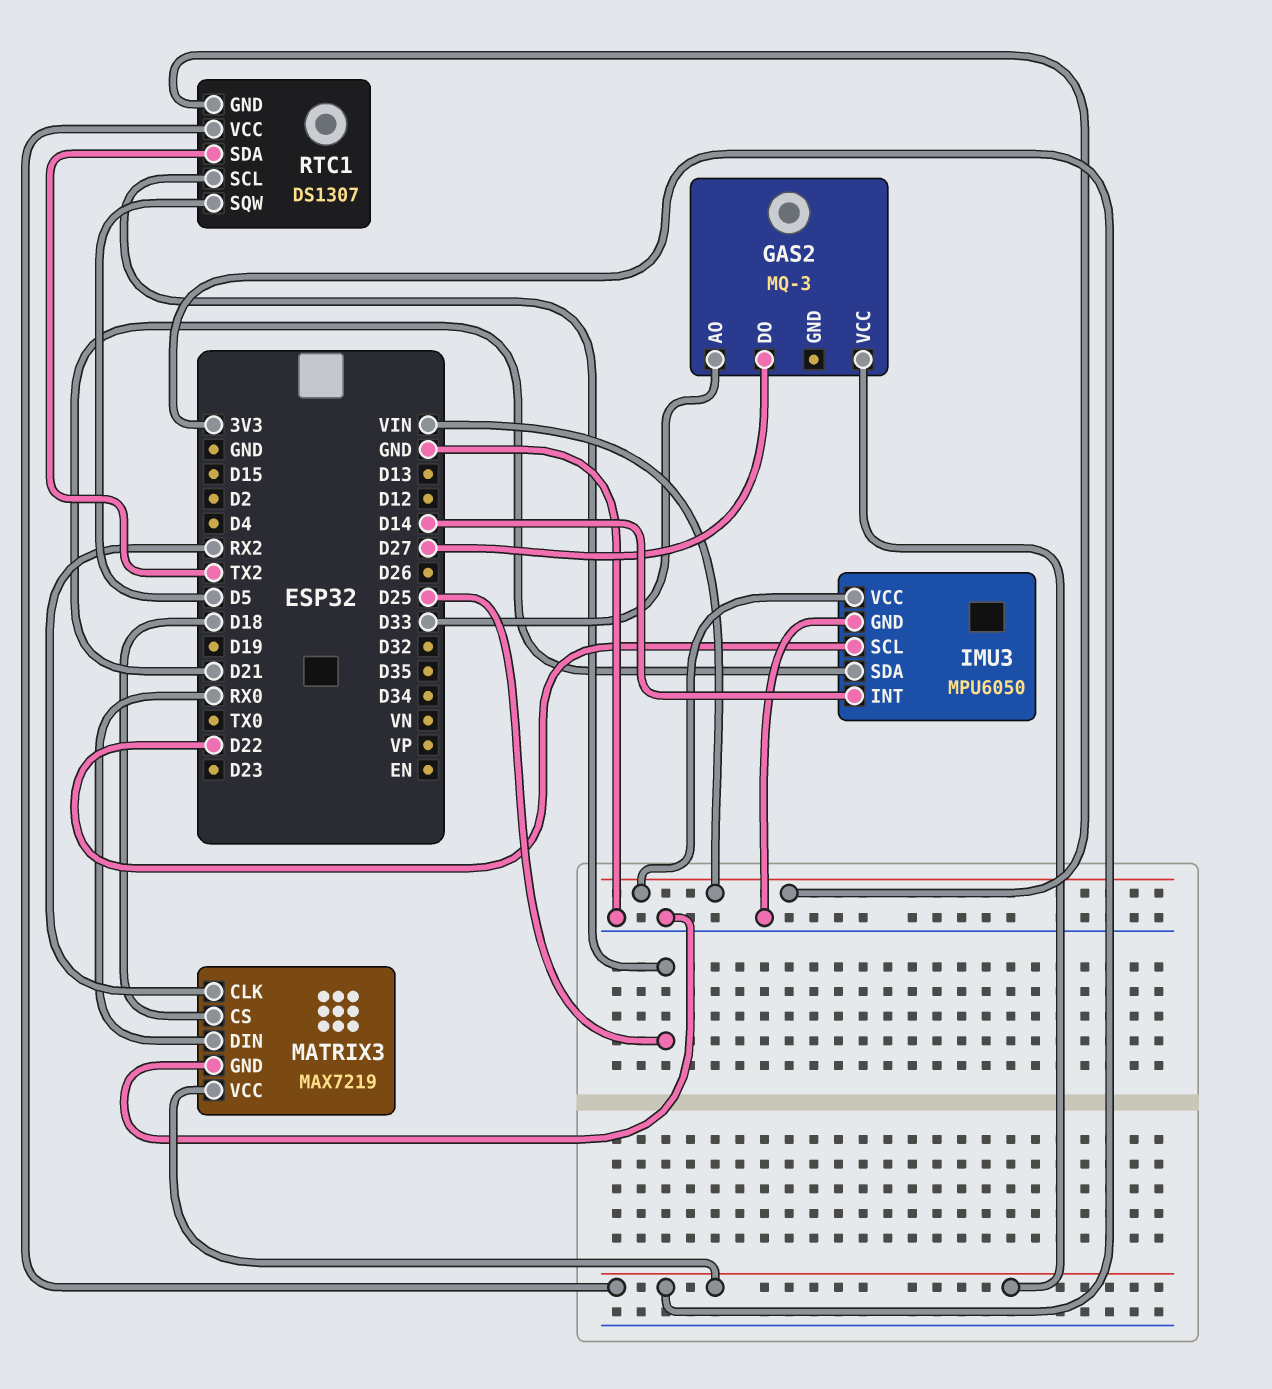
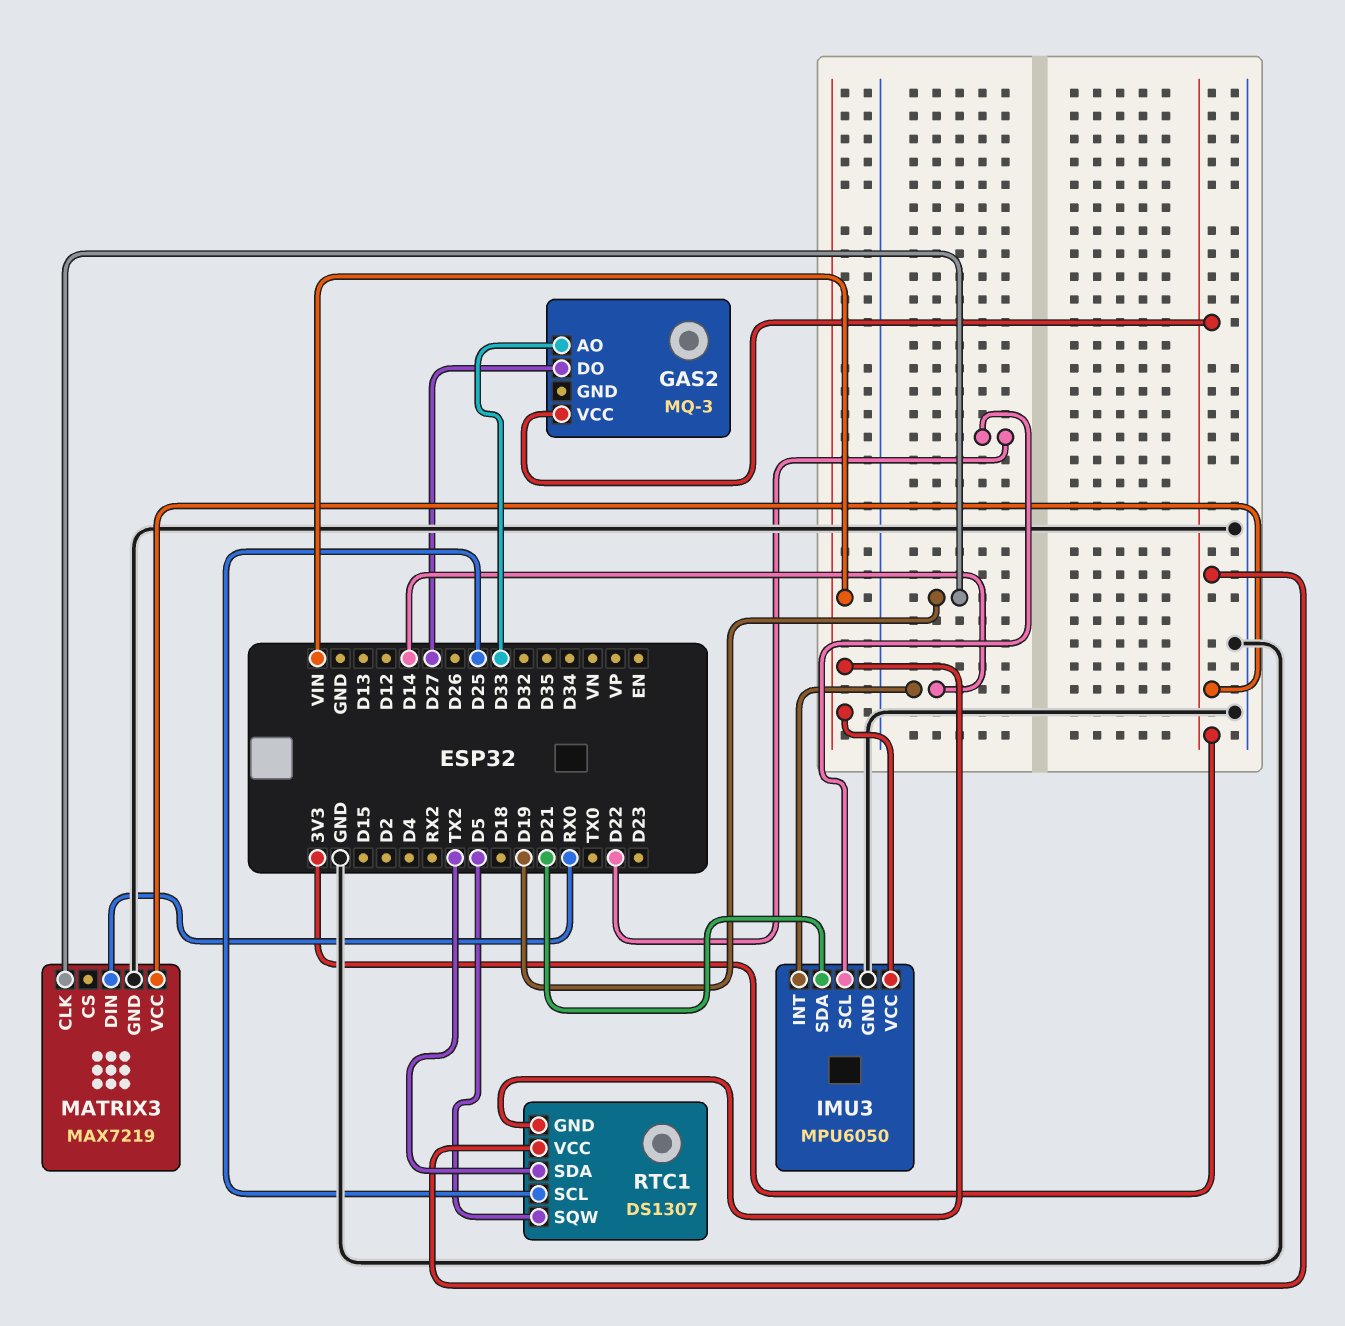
MATRIX3 pin CLK: RX2 -> D19
MATRIX3 pin CS: D18 -> none

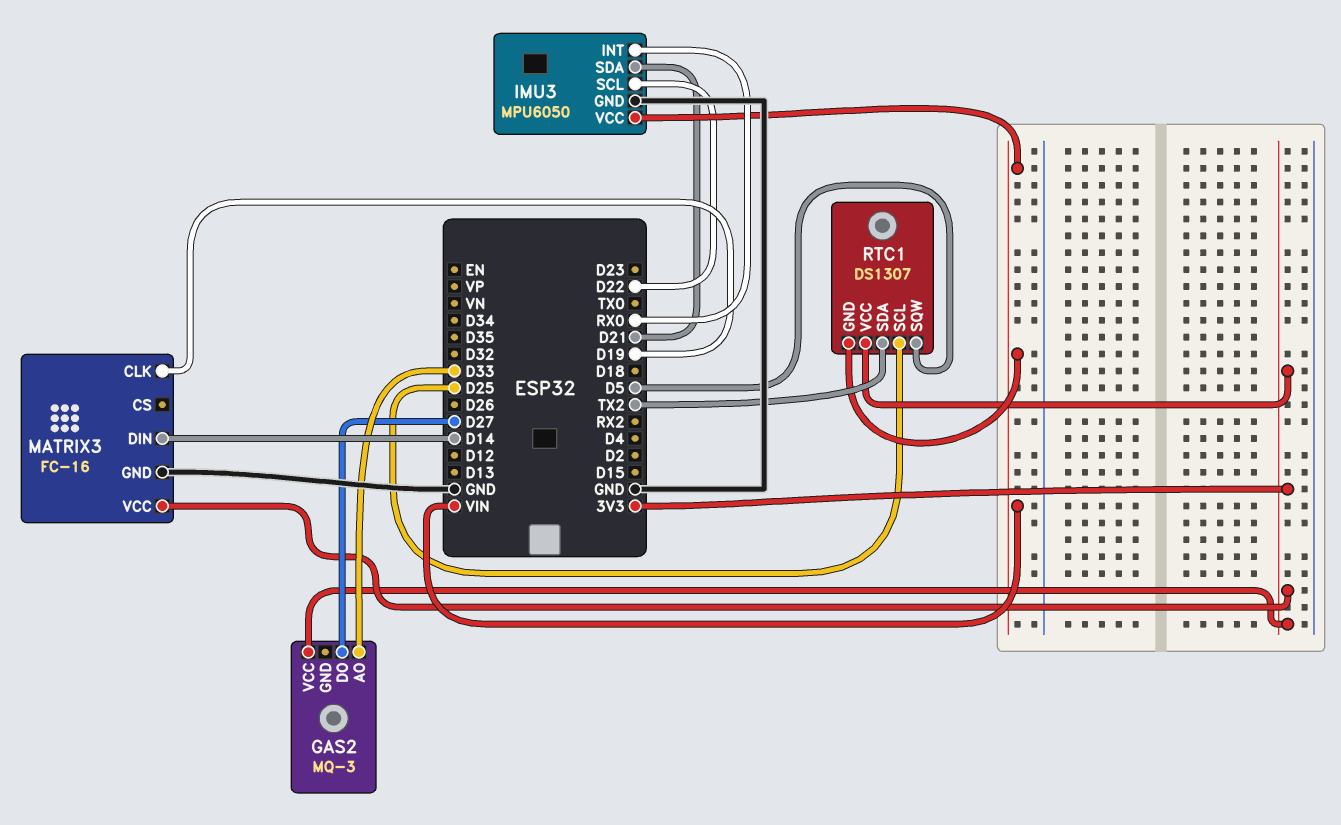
IMU3 pin INT: D14 -> RX0
MATRIX3: MAX7219 -> FC-16
MATRIX3 pin DIN: RX0 -> D14

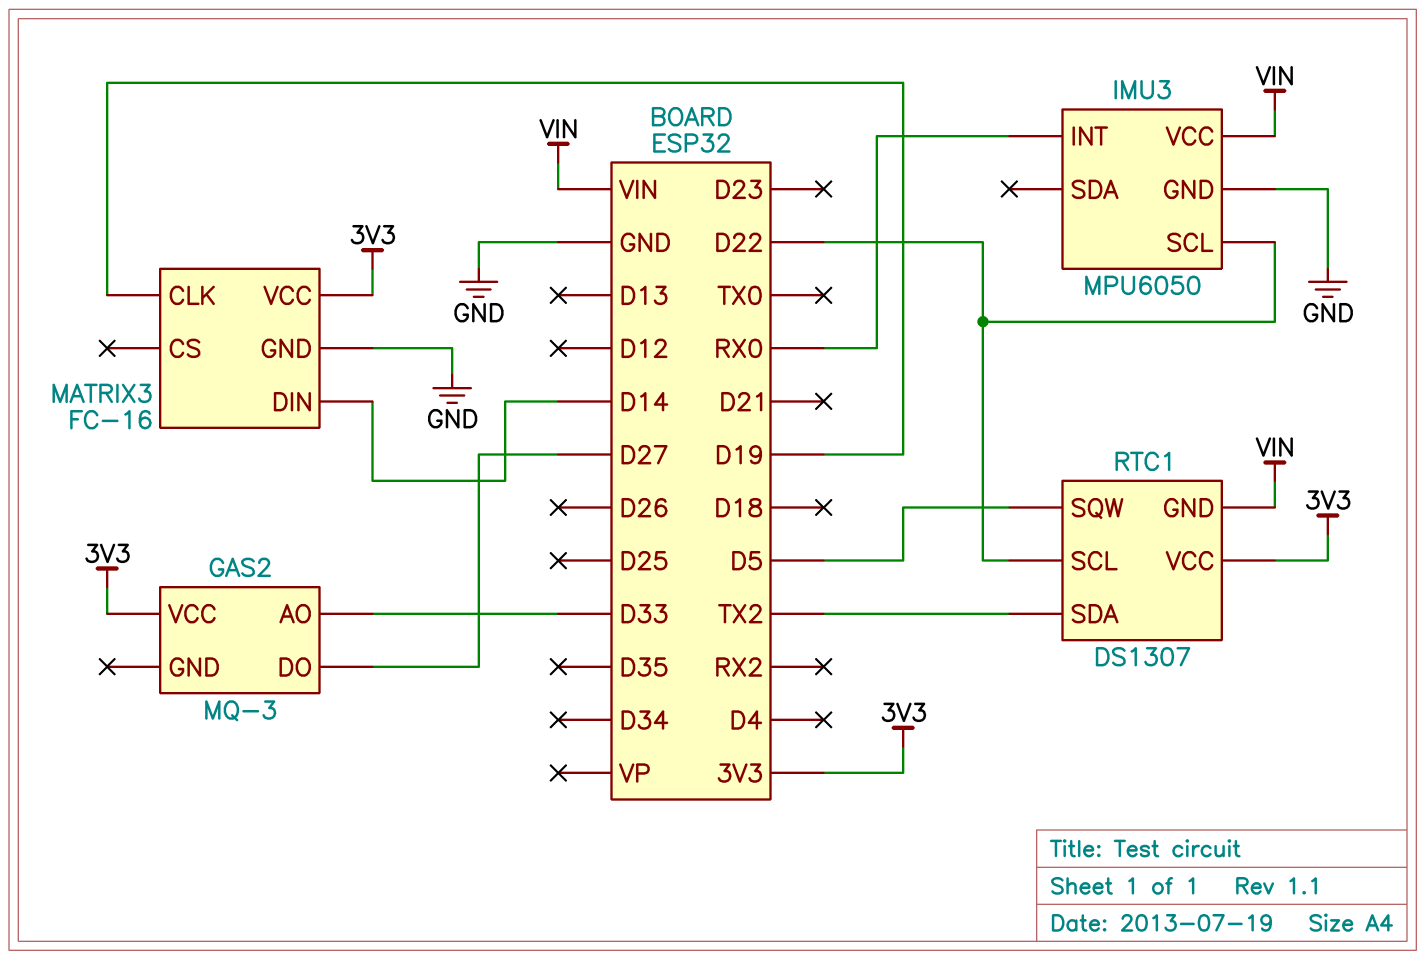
IMU3 pin SDA: D21 -> none
RTC1 pin SCL: D25 -> D22

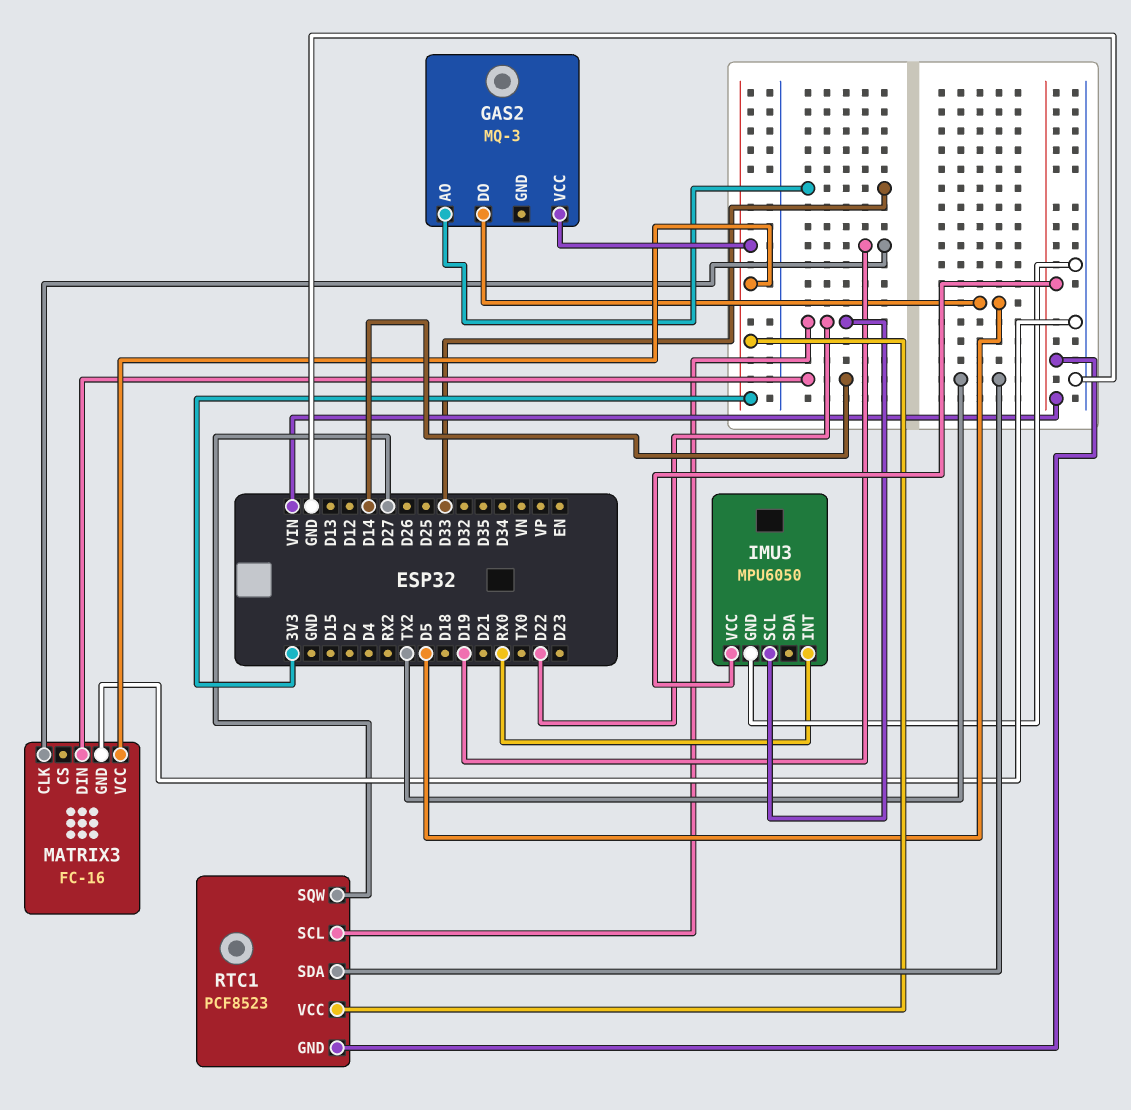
GAS2 pin DO: D27 -> D5
RTC1: DS1307 -> PCF8523
RTC1 pin SQW: D5 -> D27

